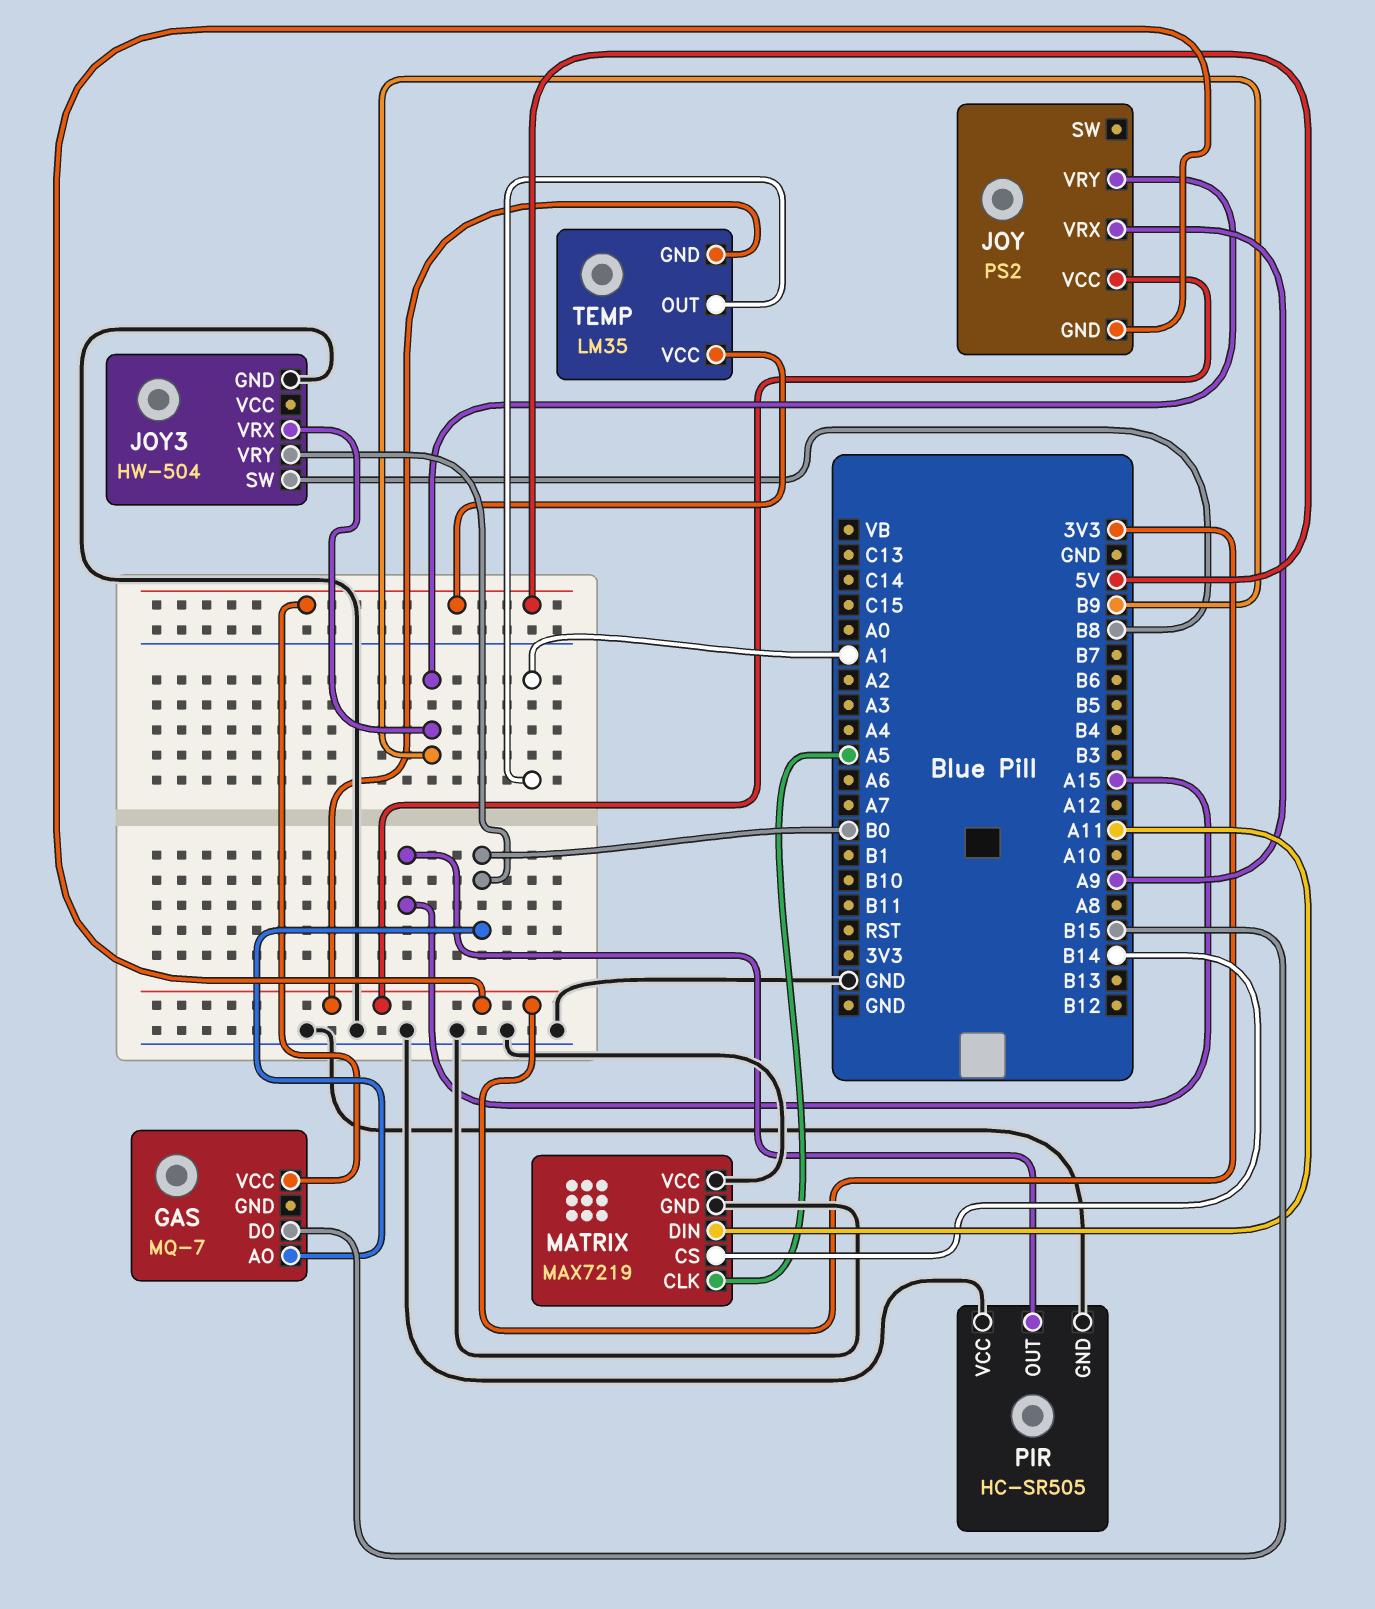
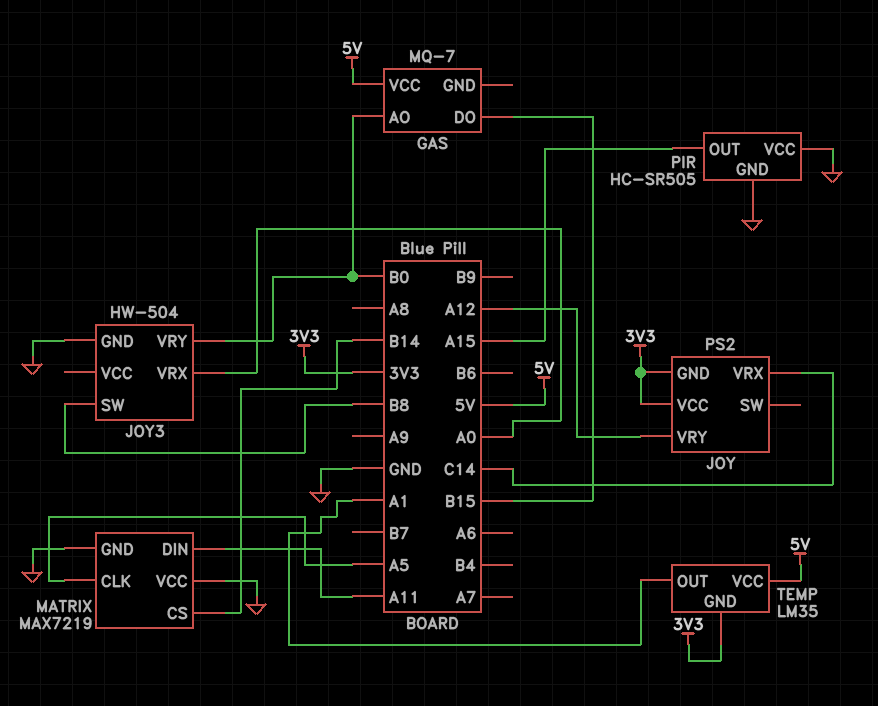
JOY pin VRX: A9 -> C14
JOY pin VRY: B9 -> A12
JOY3 pin VRX: B9 -> A0

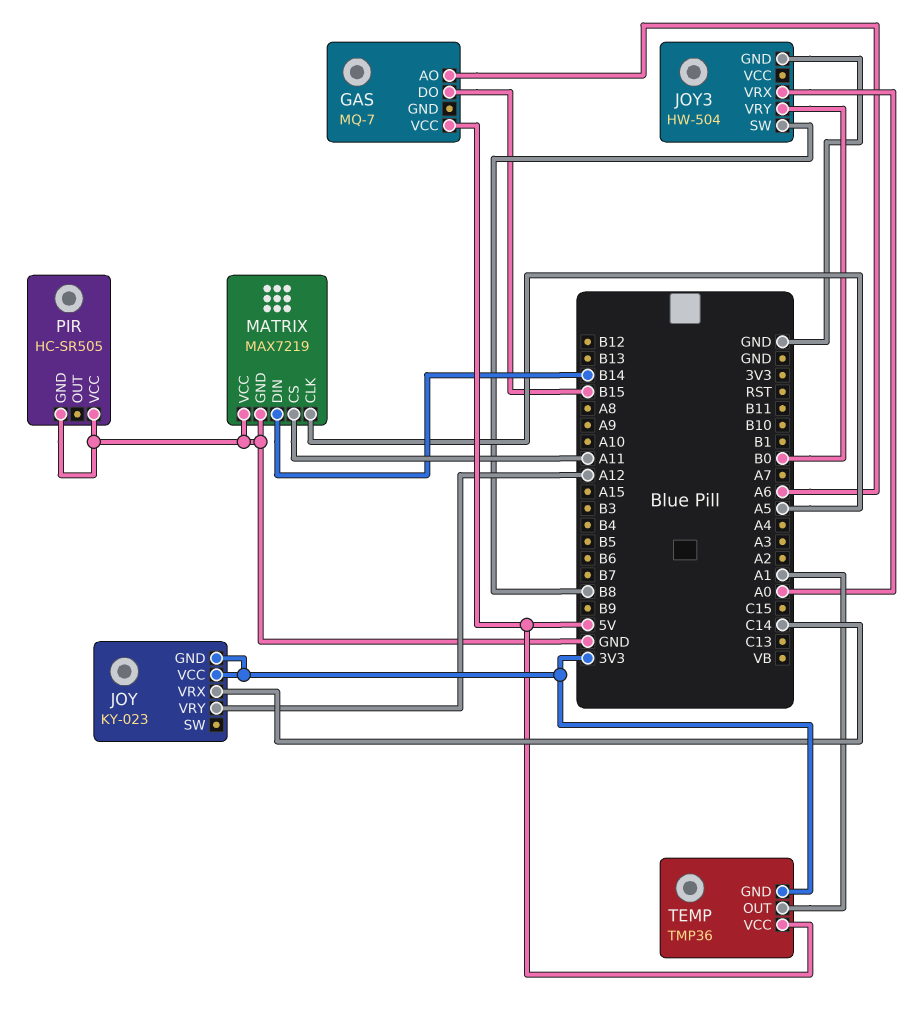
GAS pin AO: B0 -> A6
JOY: PS2 -> KY-023
MATRIX pin CS: B14 -> A11
MATRIX pin DIN: A11 -> B14
PIR pin OUT: A15 -> none
TEMP: LM35 -> TMP36

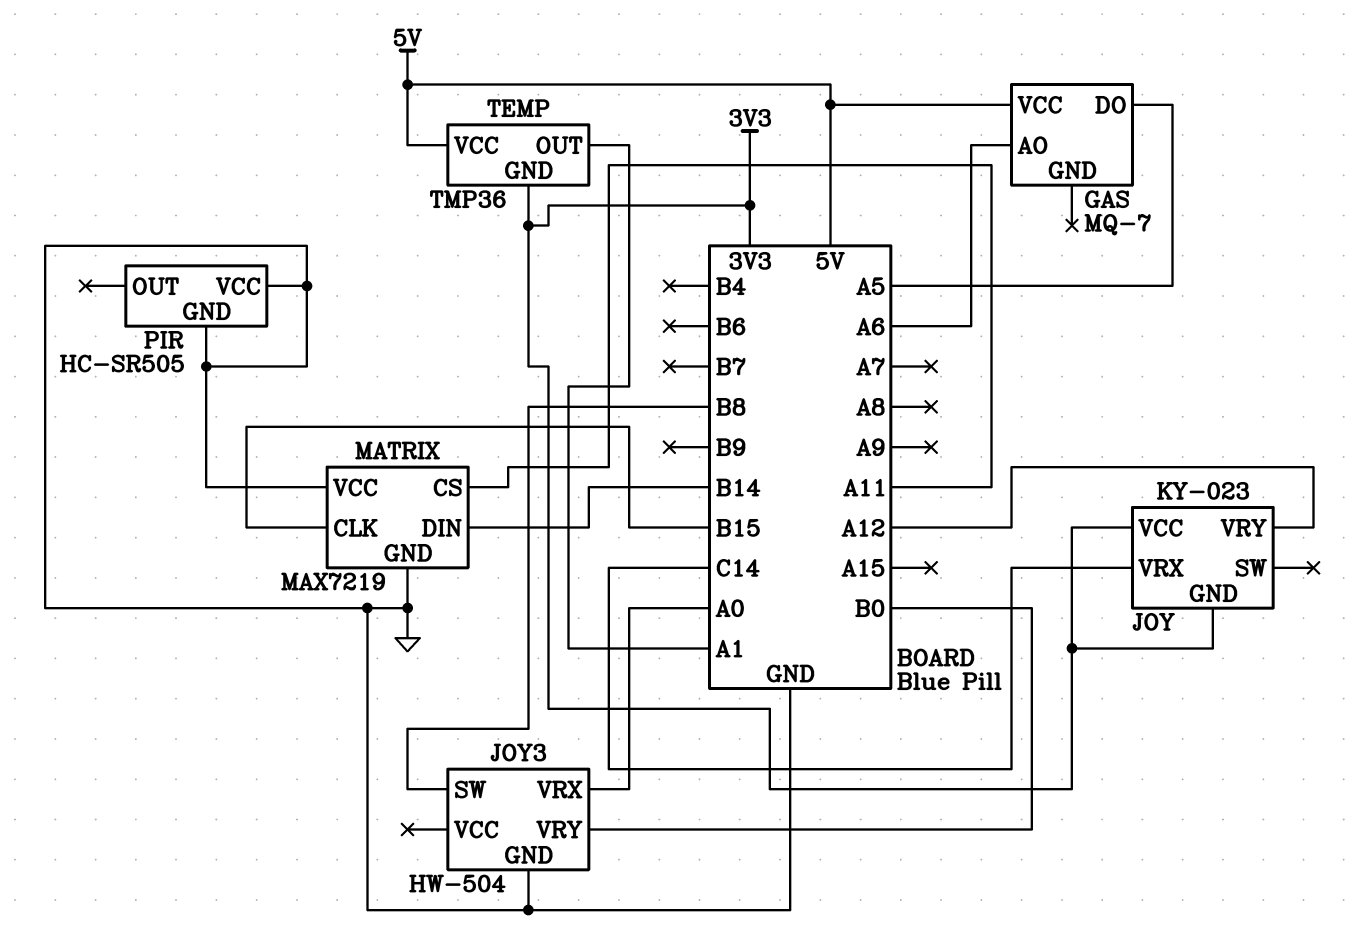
GAS pin DO: B15 -> A5
MATRIX pin CLK: A5 -> B15

